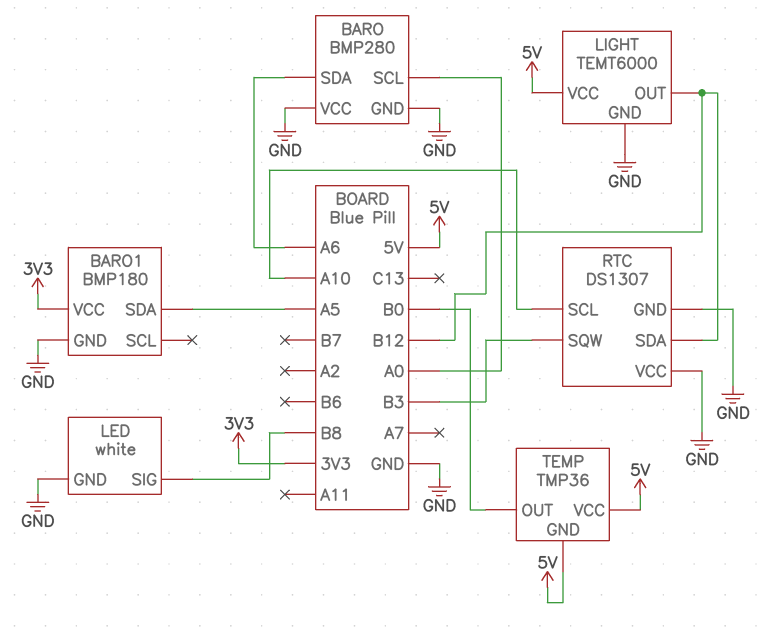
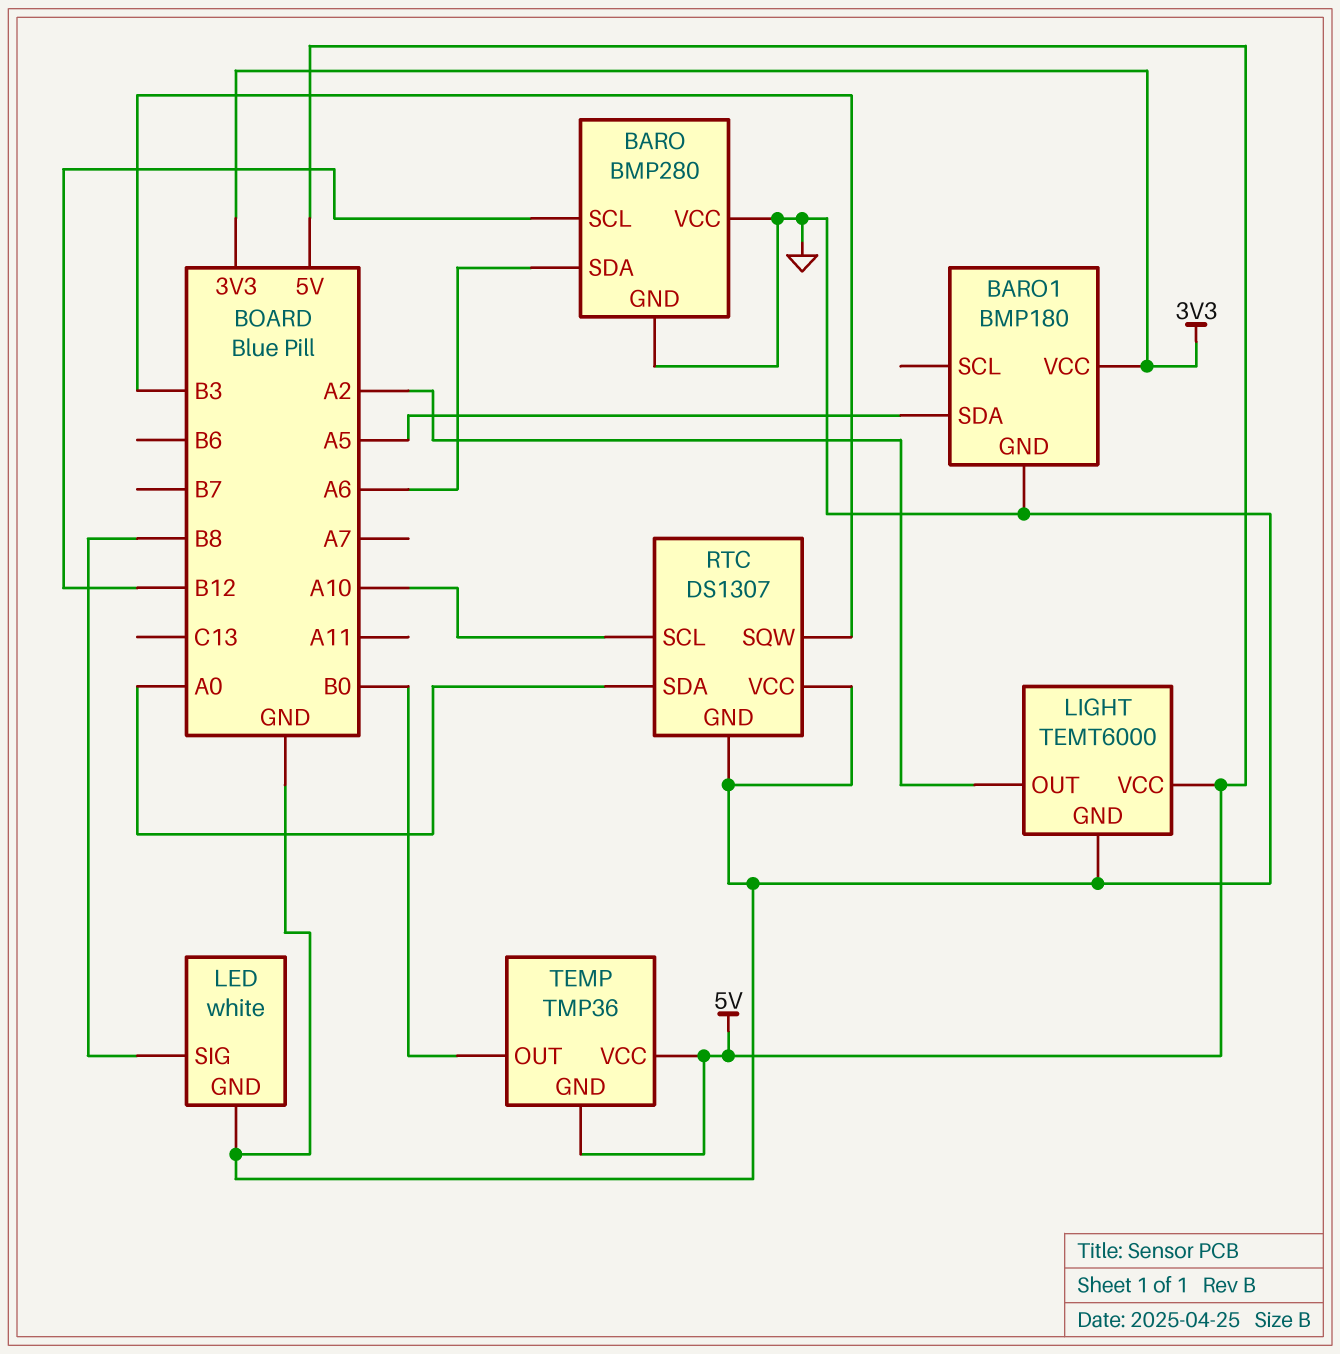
BARO pin SCL: A0 -> B12
LIGHT pin OUT: B12 -> A2
RTC pin SDA: B12 -> A0

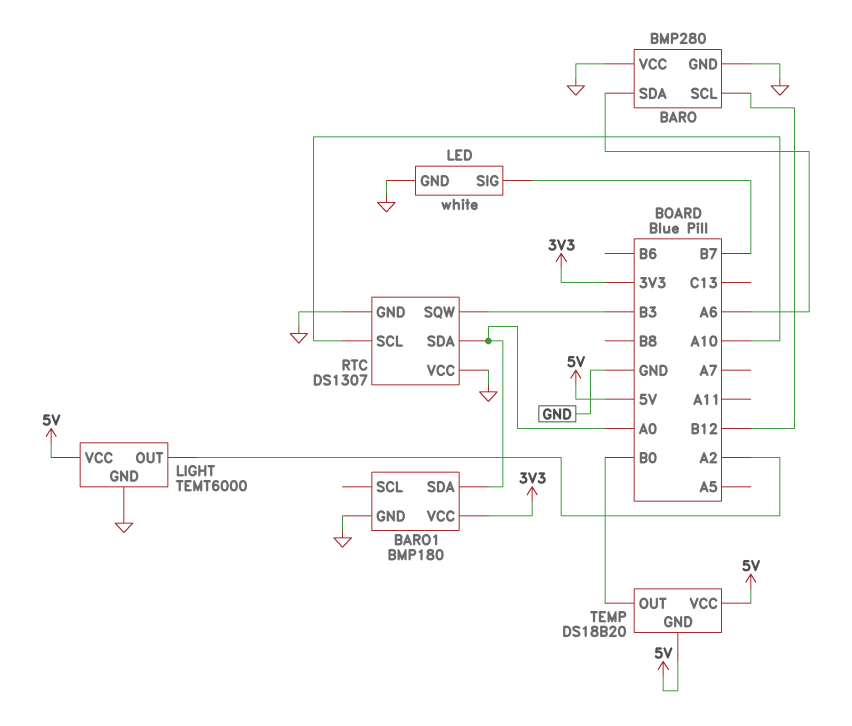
BARO1 pin SDA: A5 -> A0
LED pin SIG: B8 -> B7
TEMP: TMP36 -> DS18B20

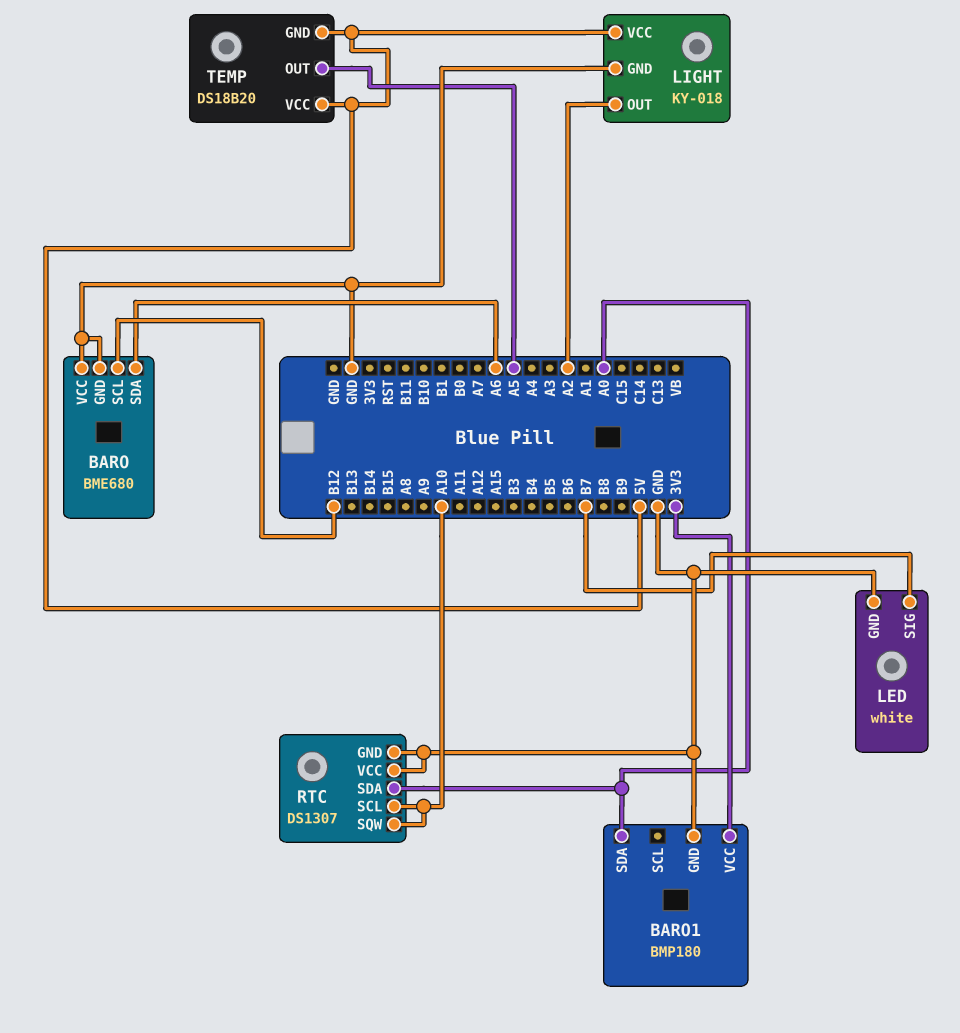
BARO: BMP280 -> BME680
LIGHT: TEMT6000 -> KY-018
RTC pin SQW: B3 -> A10
TEMP pin OUT: B0 -> A5

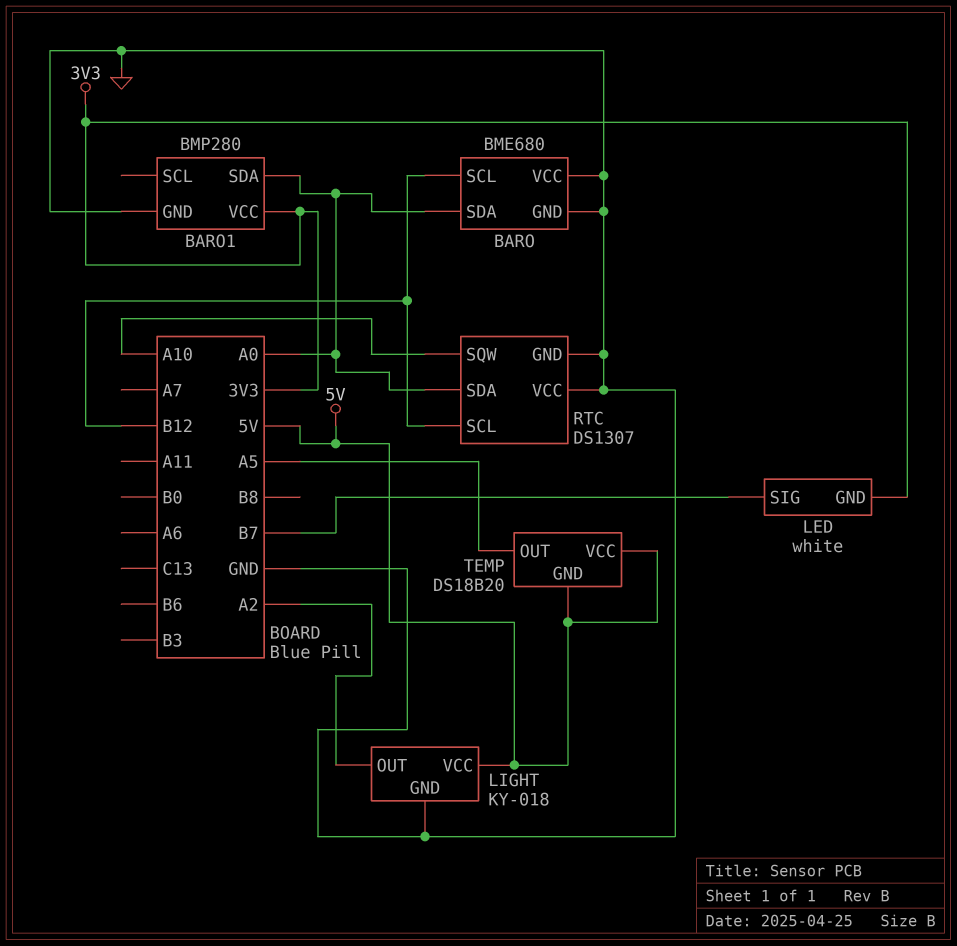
BARO pin SDA: A6 -> A0
BARO1: BMP180 -> BMP280
LED pin GND: GND -> 3V3
RTC pin SCL: A10 -> B12

